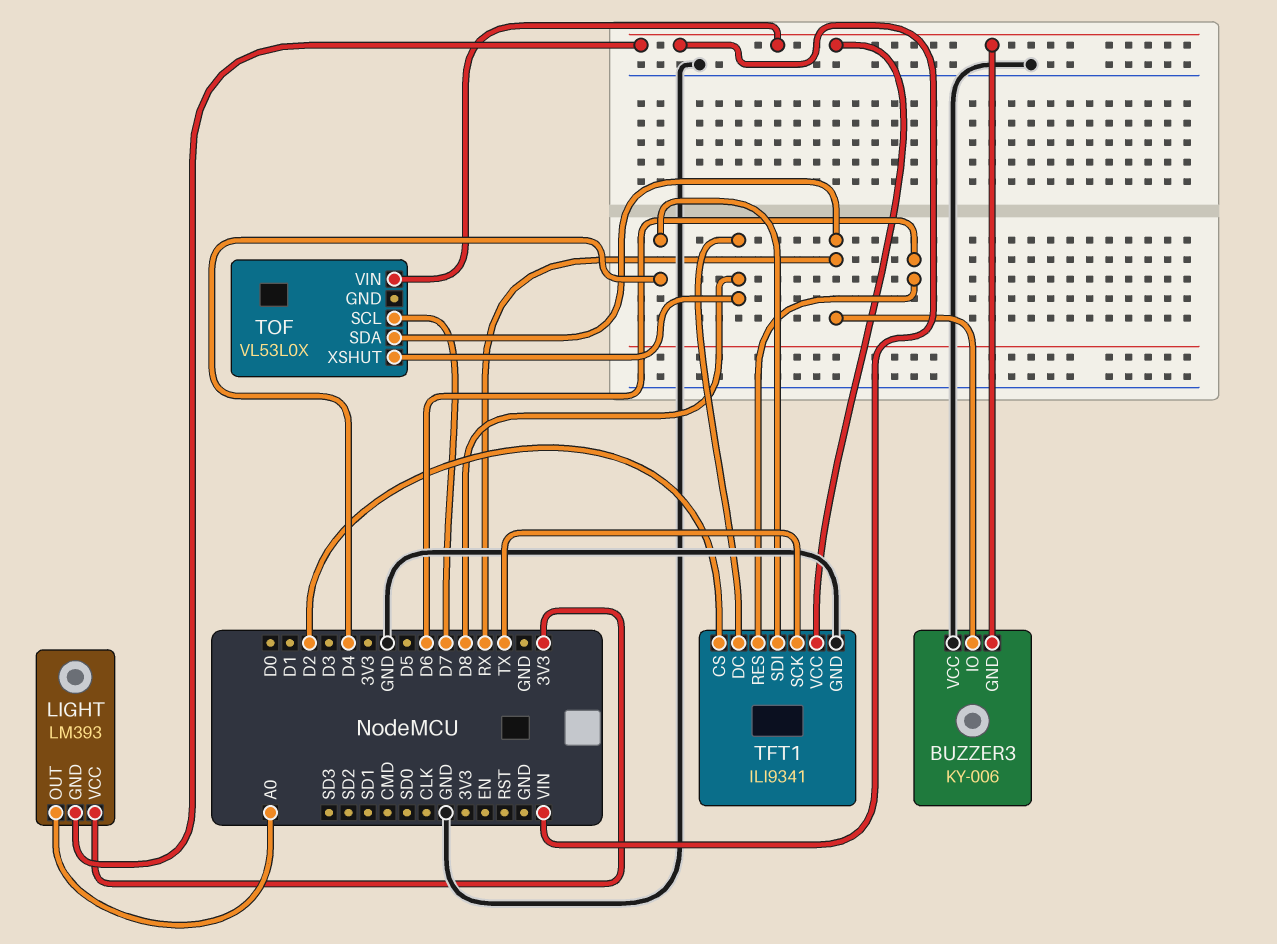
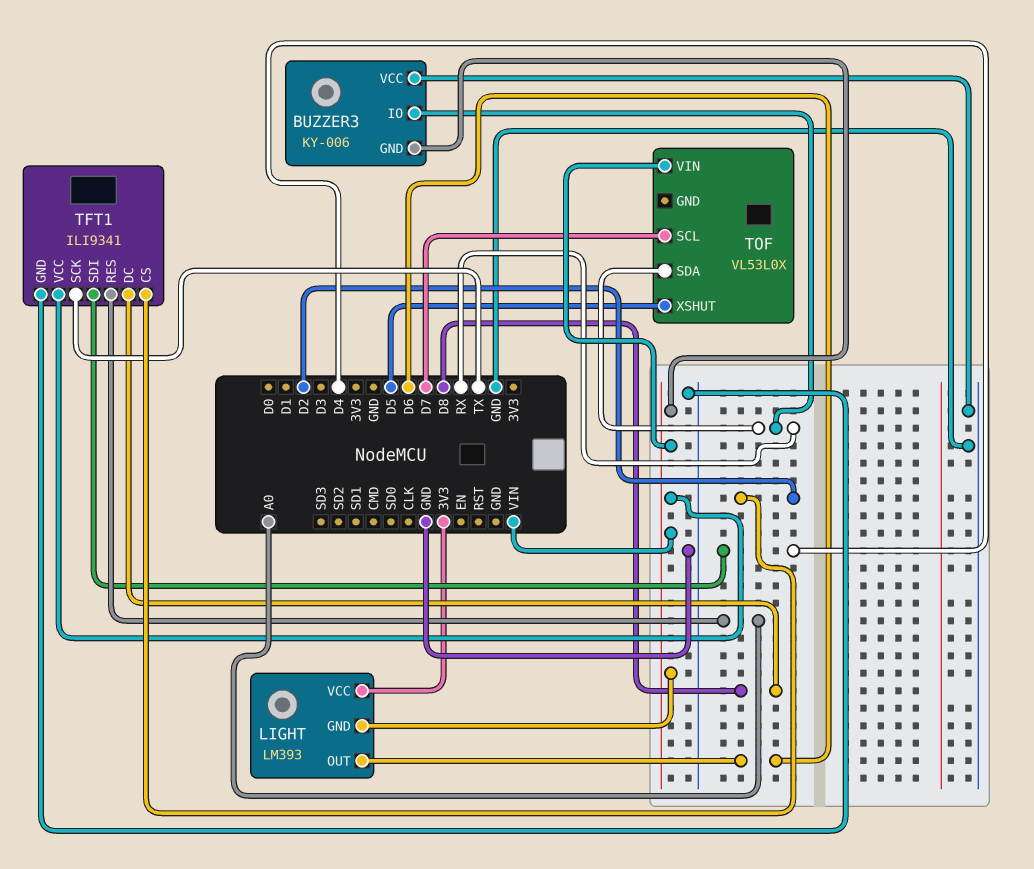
LIGHT pin OUT: A0 -> D6
TFT1 pin RES: D6 -> A0
TOF pin XSHUT: D8 -> D5

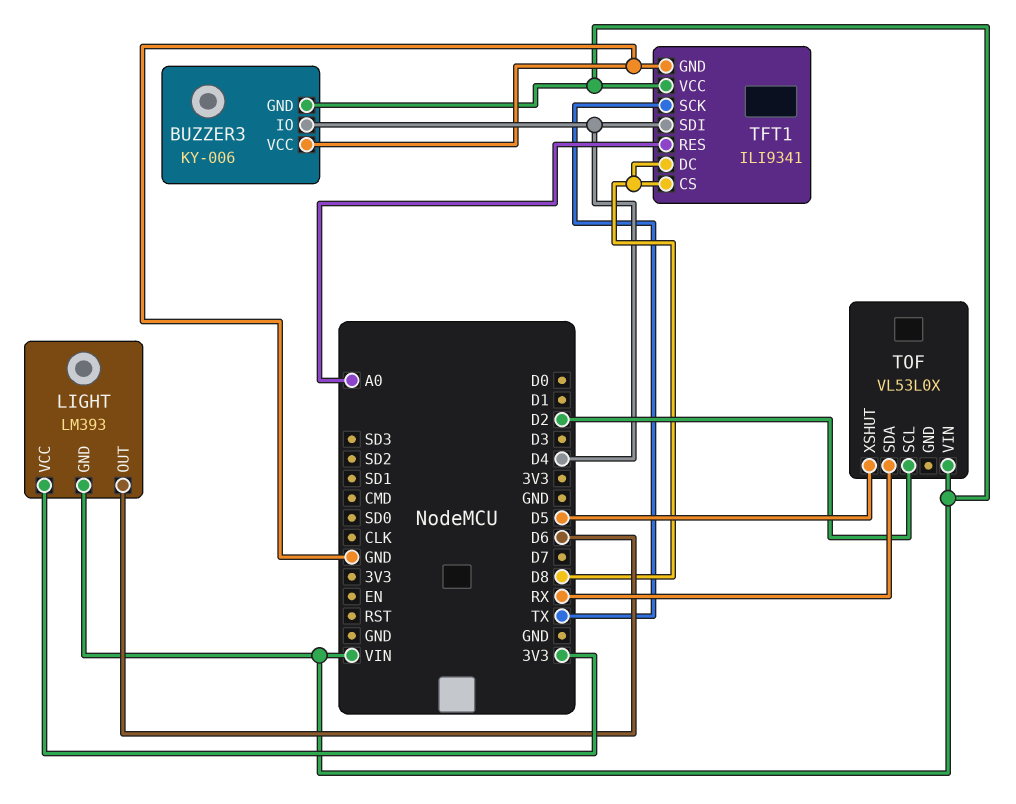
BUZZER3 pin IO: RX -> D4
TFT1 pin CS: D2 -> D8
TOF pin SCL: D7 -> D2

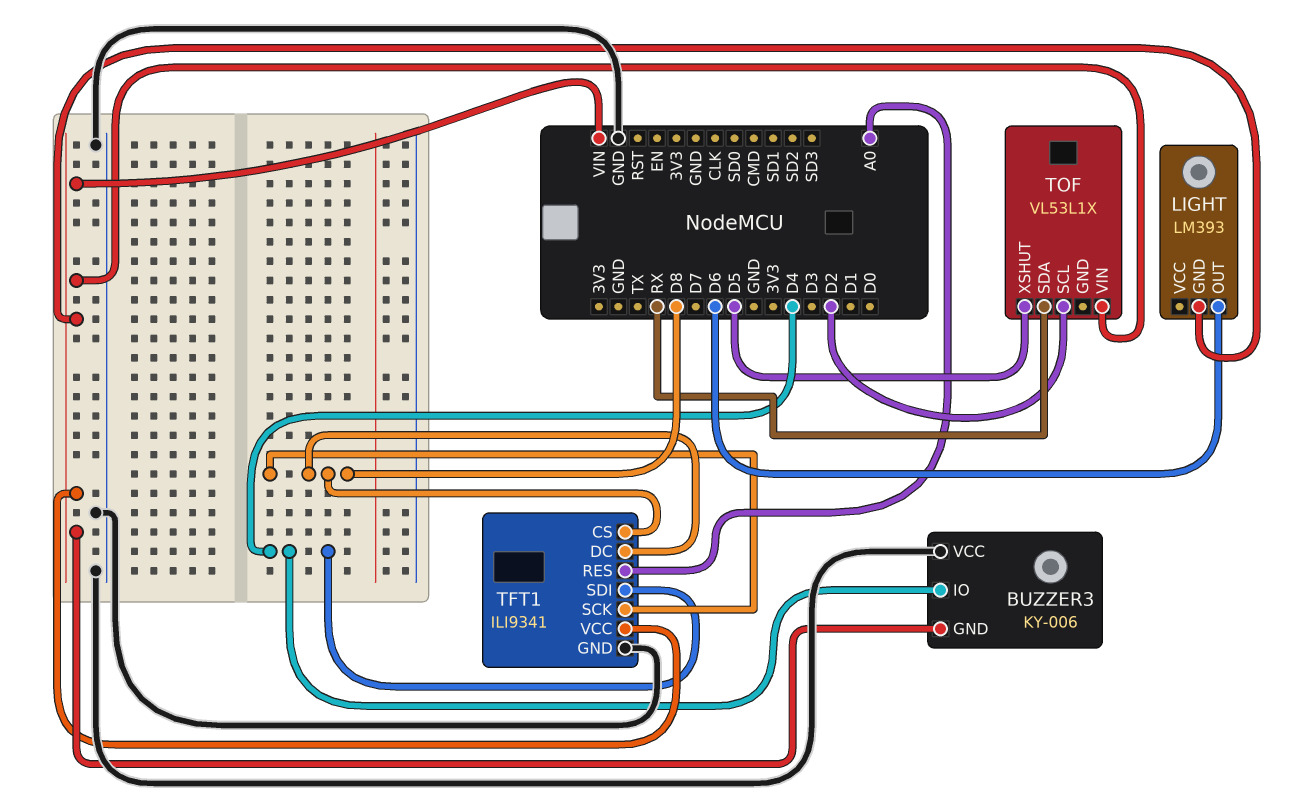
LIGHT pin VCC: 3V3 -> none
TFT1 pin SCK: TX -> D8
TOF: VL53L0X -> VL53L1X

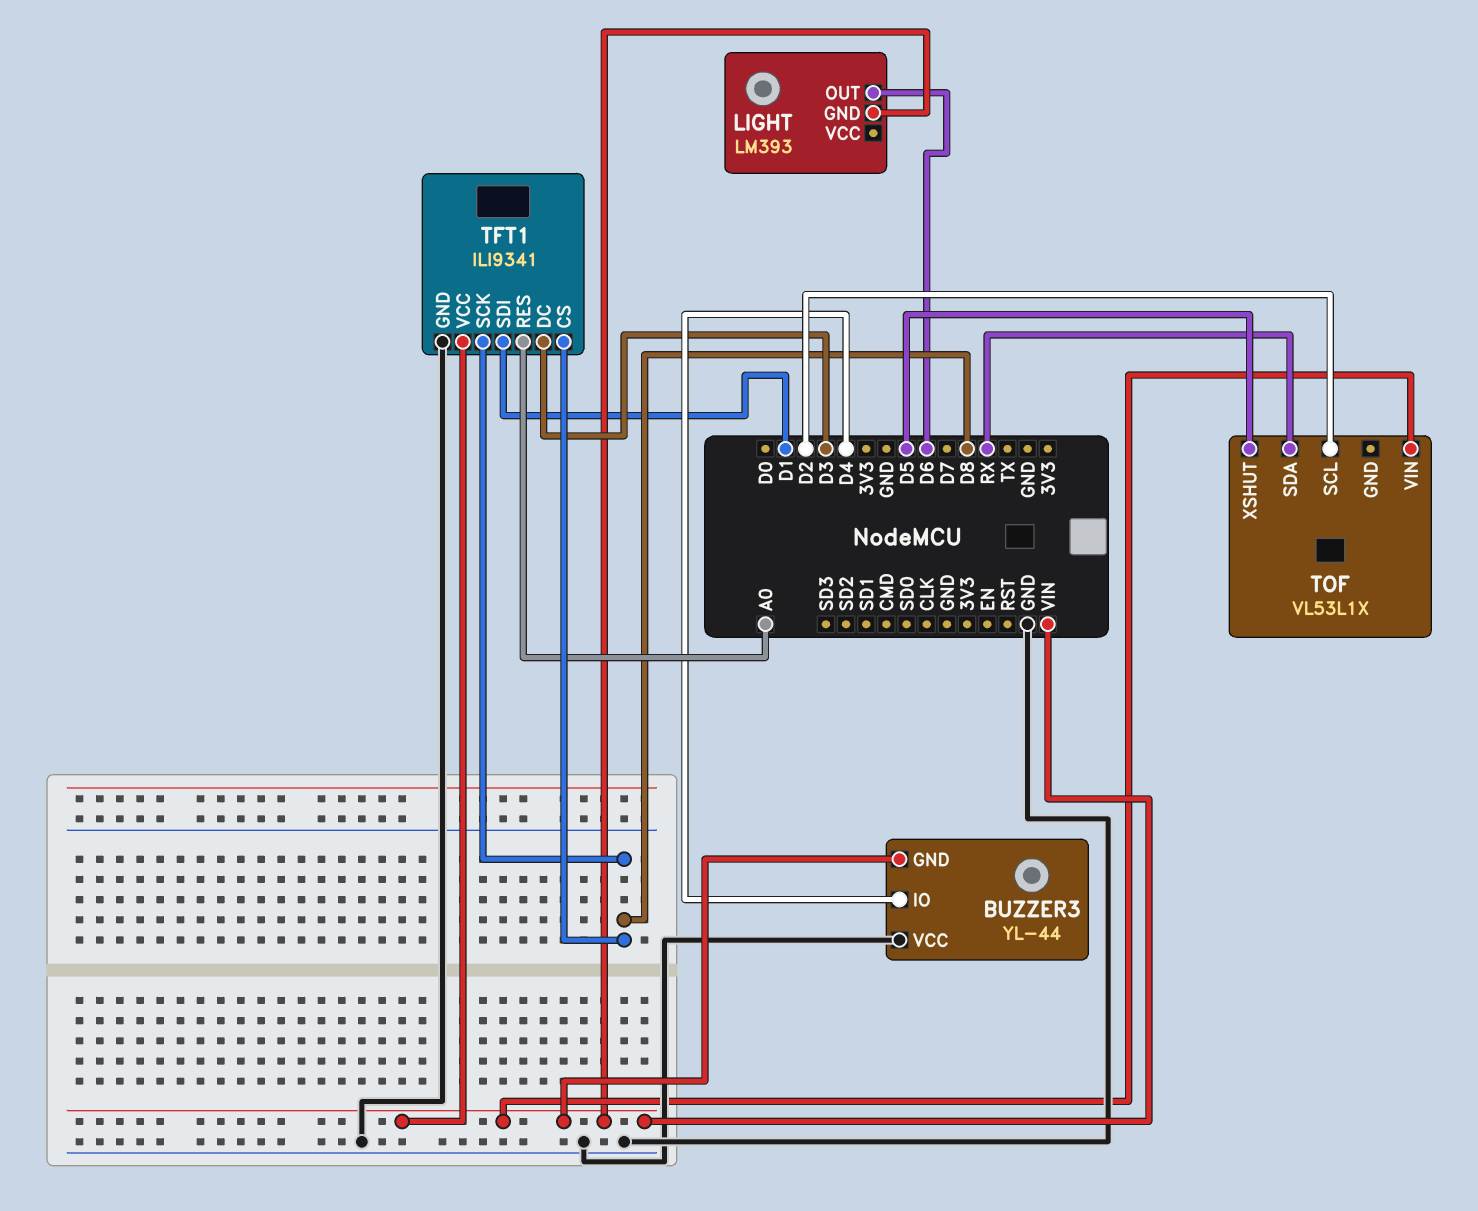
BUZZER3: KY-006 -> YL-44
TFT1 pin DC: D8 -> D3
TFT1 pin SDI: D4 -> D1

